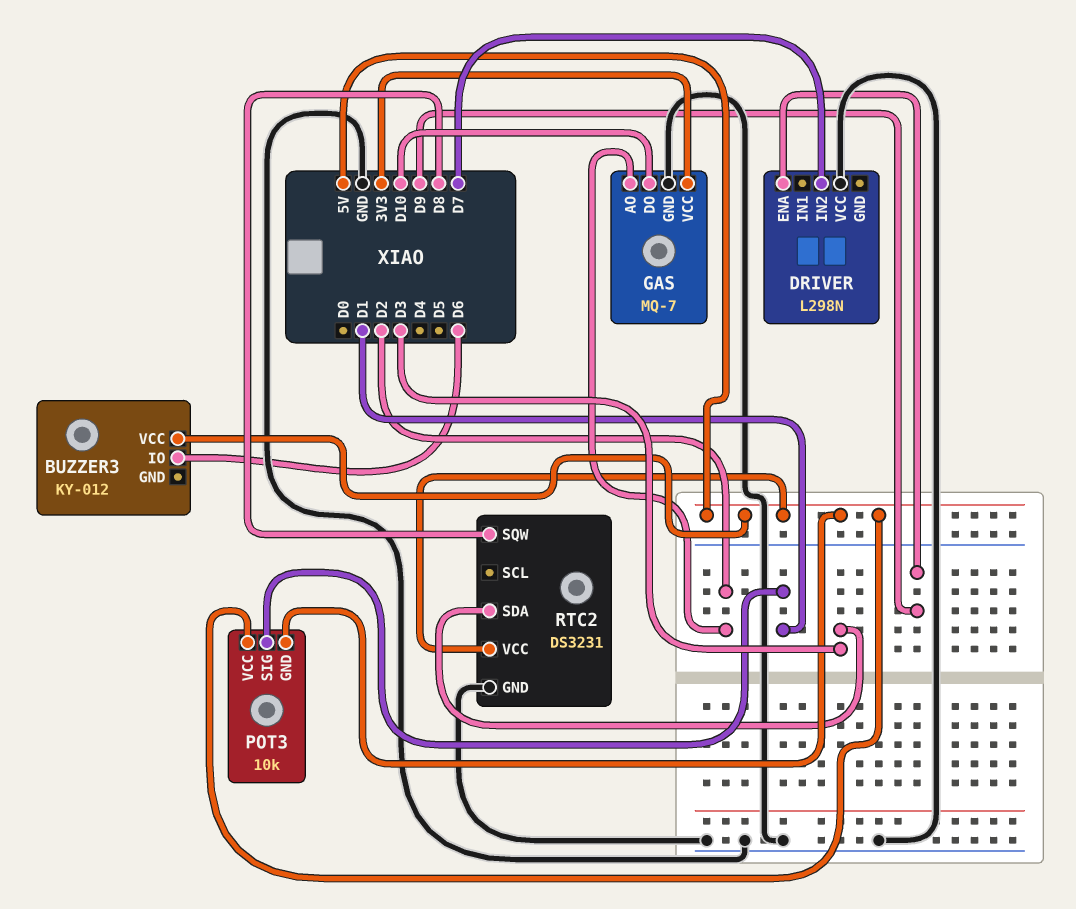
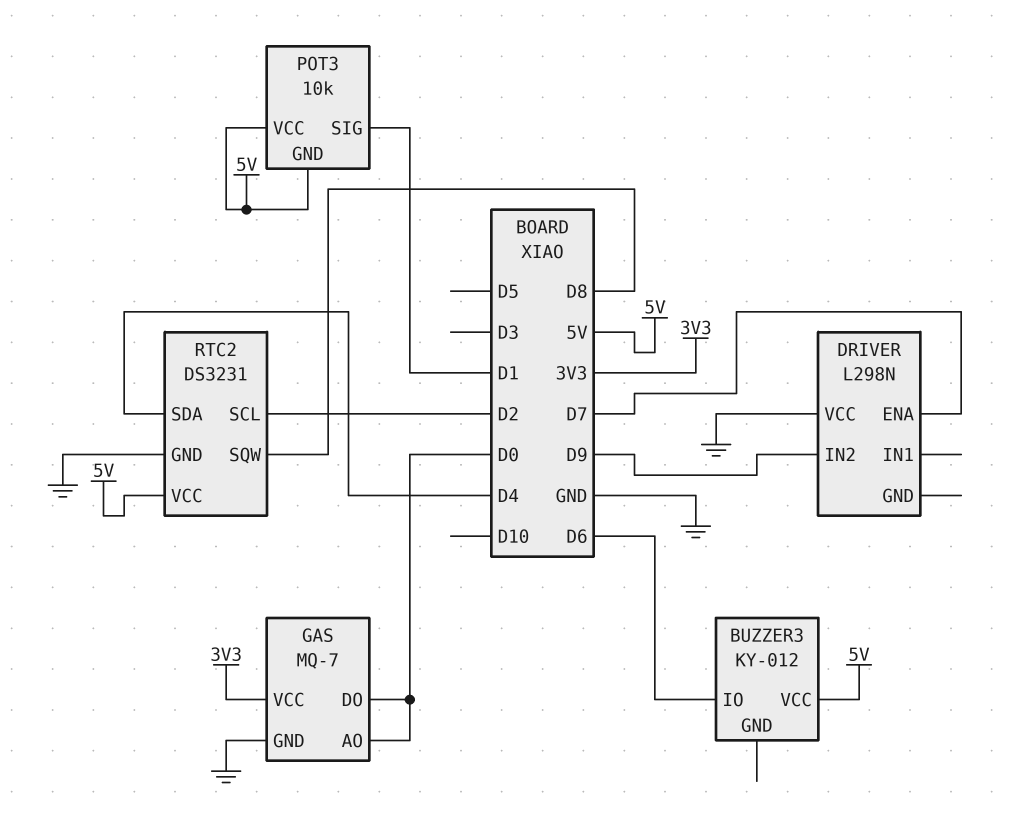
DRIVER pin ENA: D9 -> D7
DRIVER pin IN2: D7 -> D9
GAS pin AO: D2 -> D0
GAS pin DO: D10 -> D0
RTC2 pin SCL: none -> D2
RTC2 pin SDA: D3 -> D4

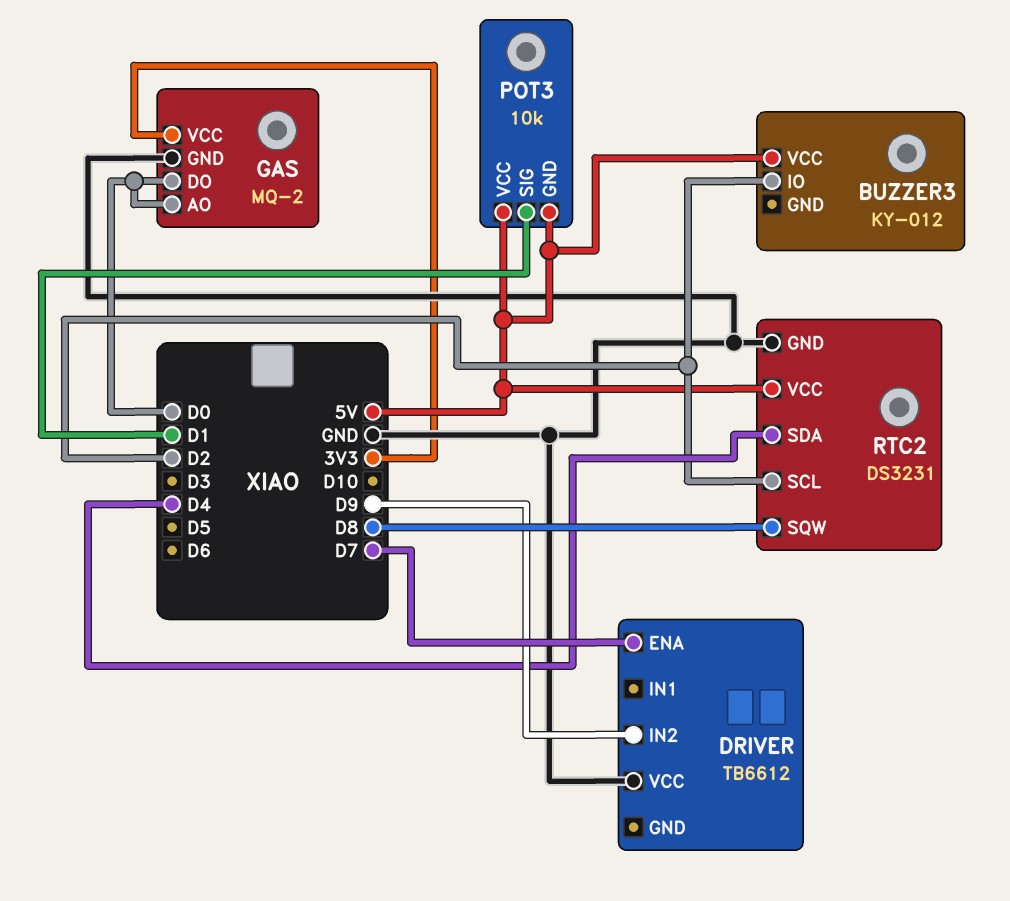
BUZZER3 pin IO: D6 -> D2
DRIVER: L298N -> TB6612
GAS: MQ-7 -> MQ-2

